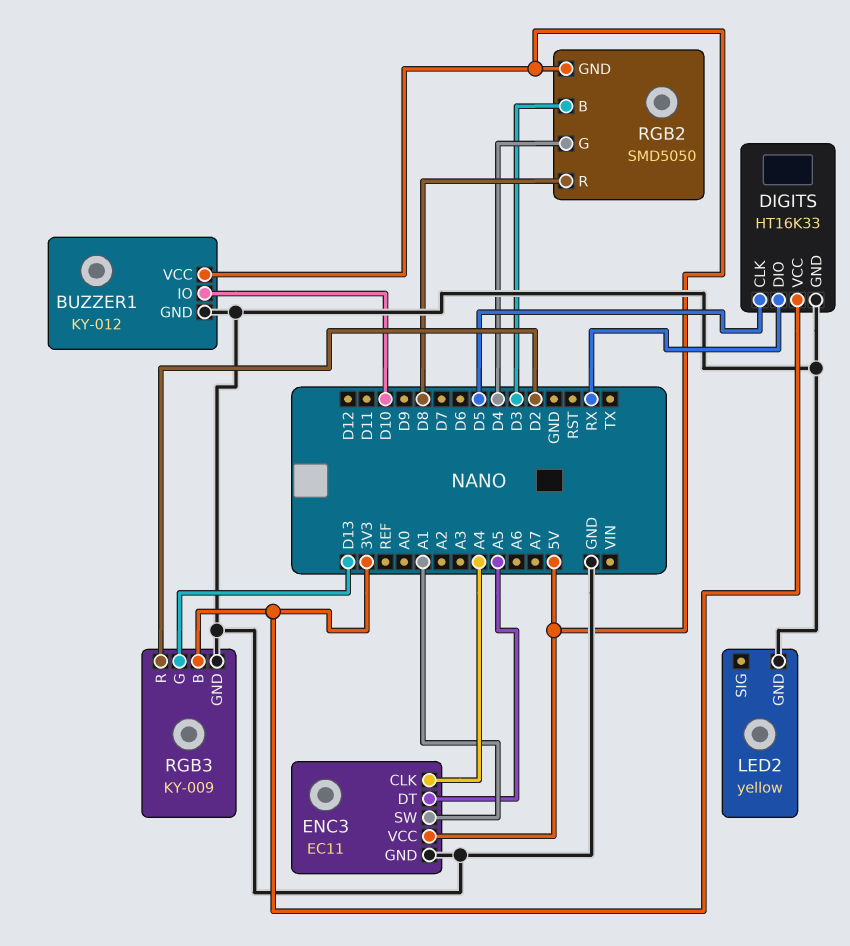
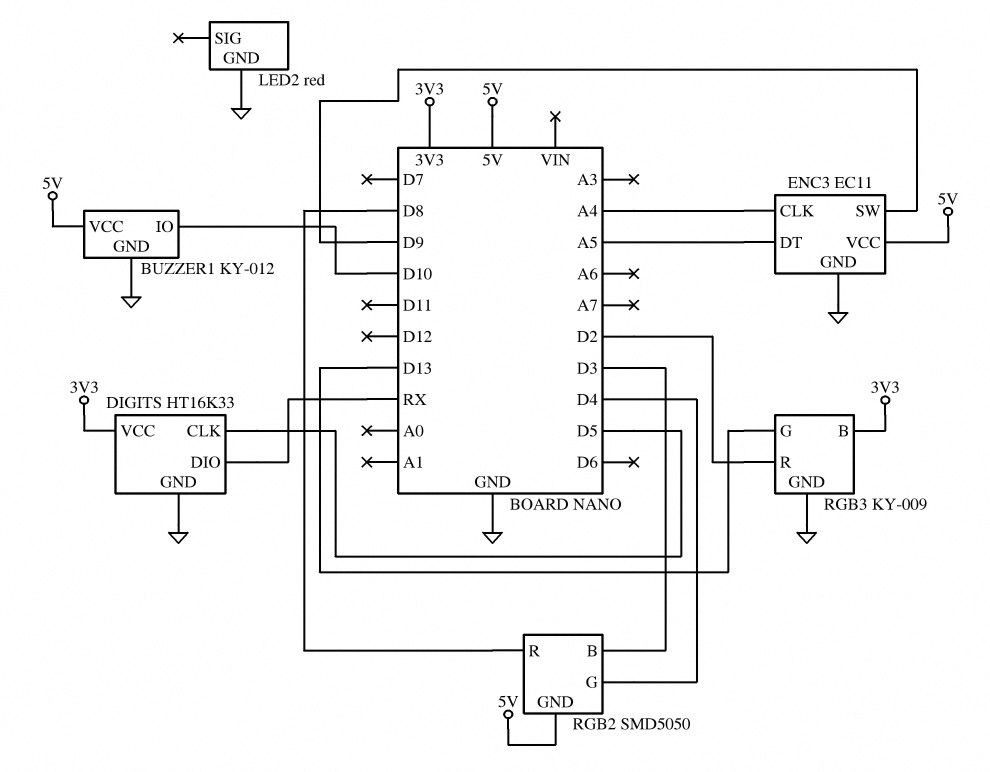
ENC3 pin SW: A1 -> D9
LED2: yellow -> red

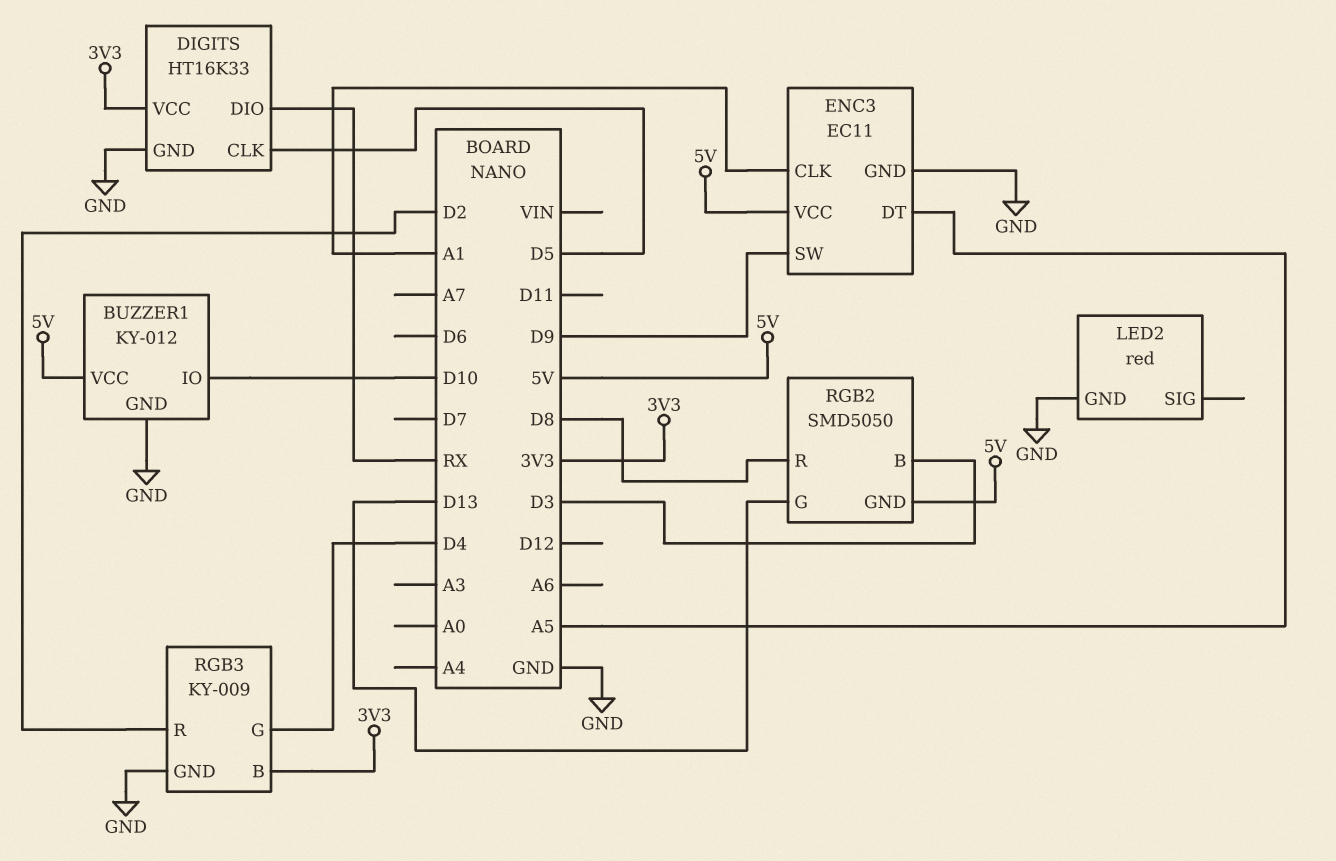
ENC3 pin CLK: A4 -> A1
RGB2 pin G: D4 -> D13
RGB3 pin G: D13 -> D4

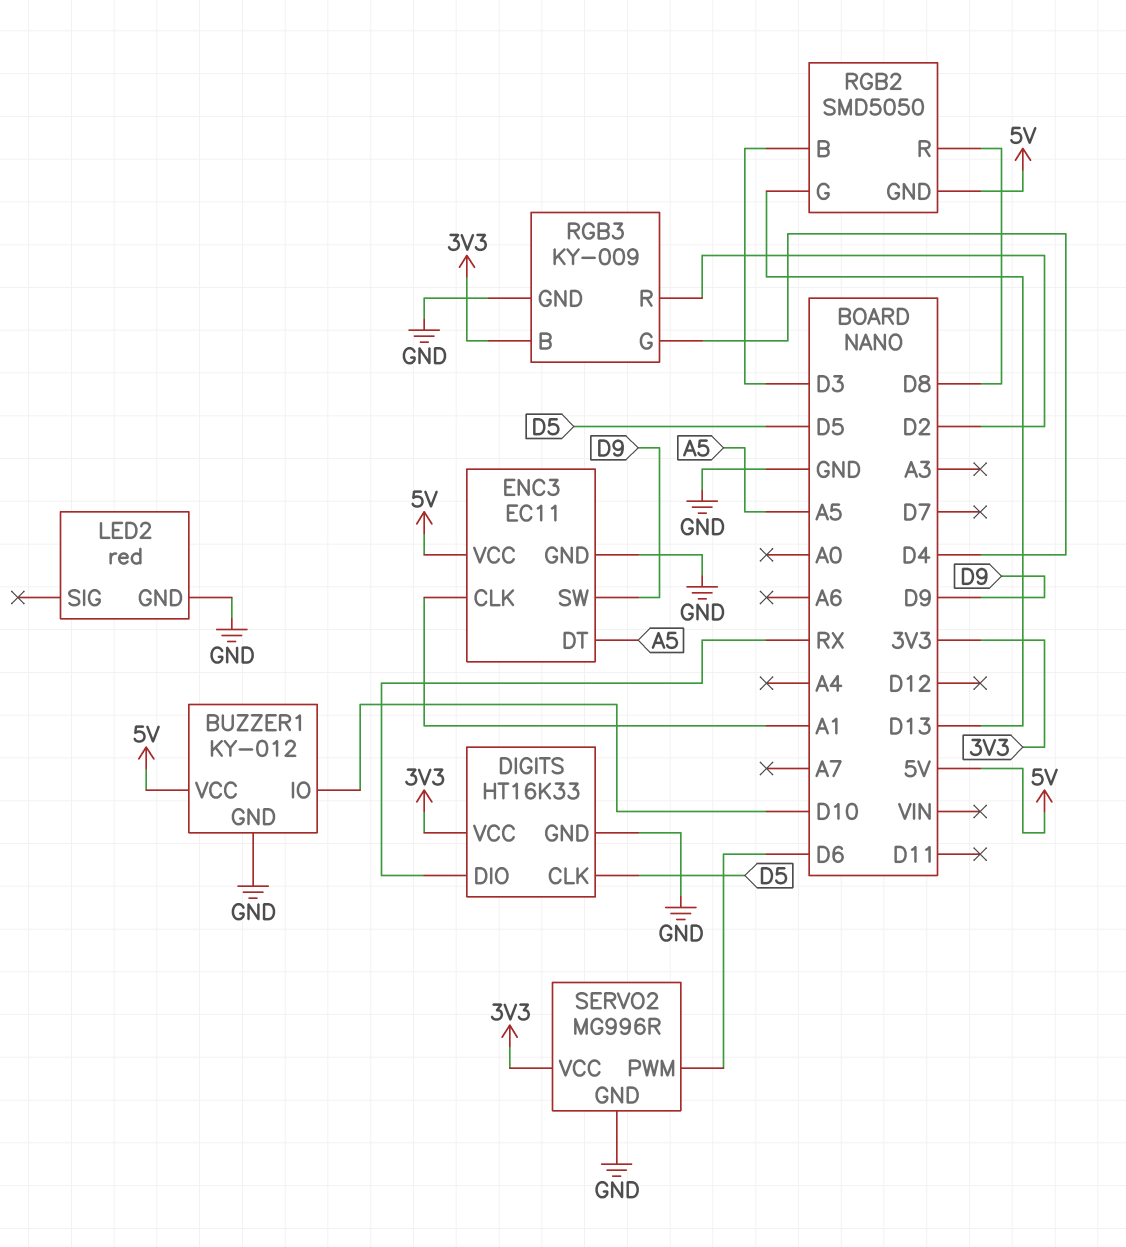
SERVO2: none -> MG996R
SERVO2 pin GND: none -> GND
SERVO2 pin PWM: none -> D6
SERVO2 pin VCC: none -> 3V3

